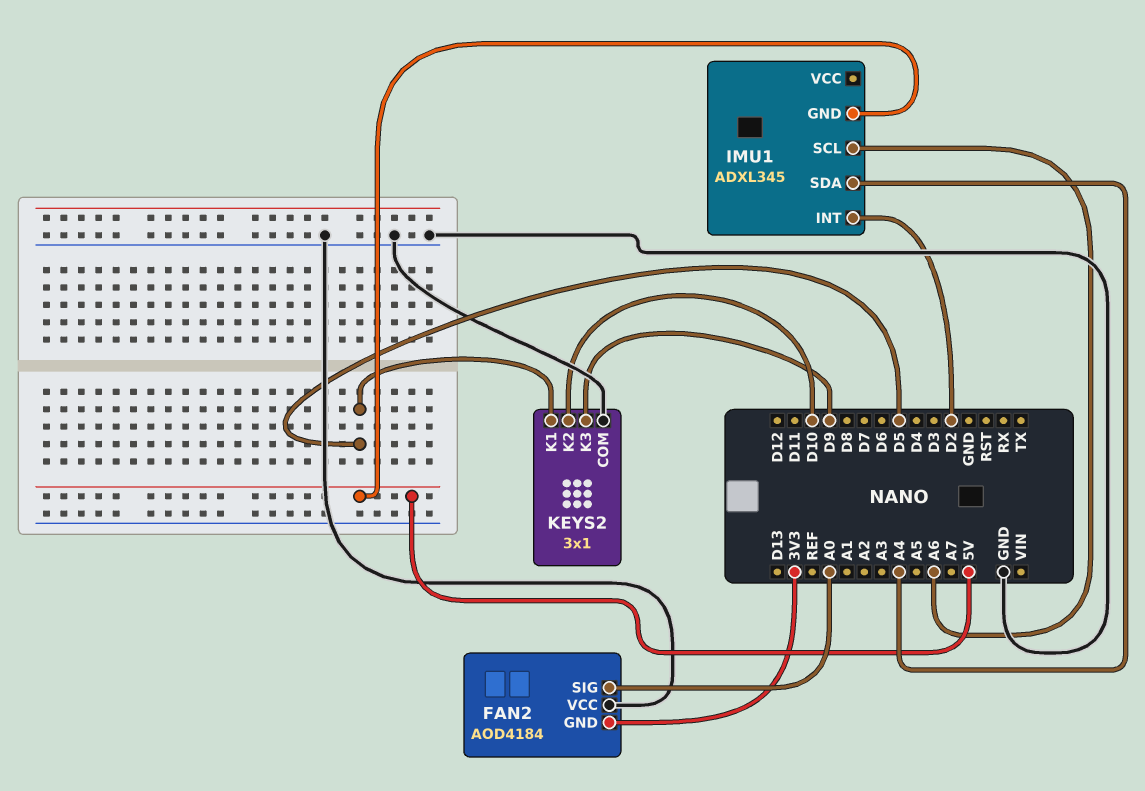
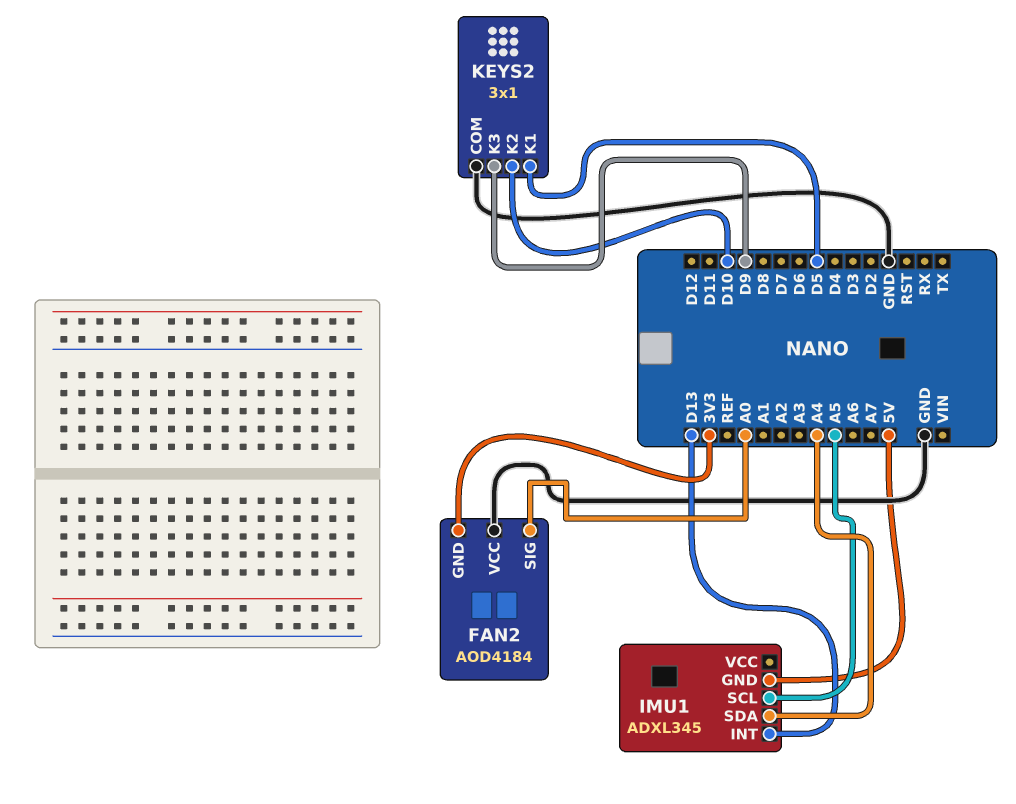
IMU1 pin INT: D2 -> D13
IMU1 pin SCL: A6 -> A5

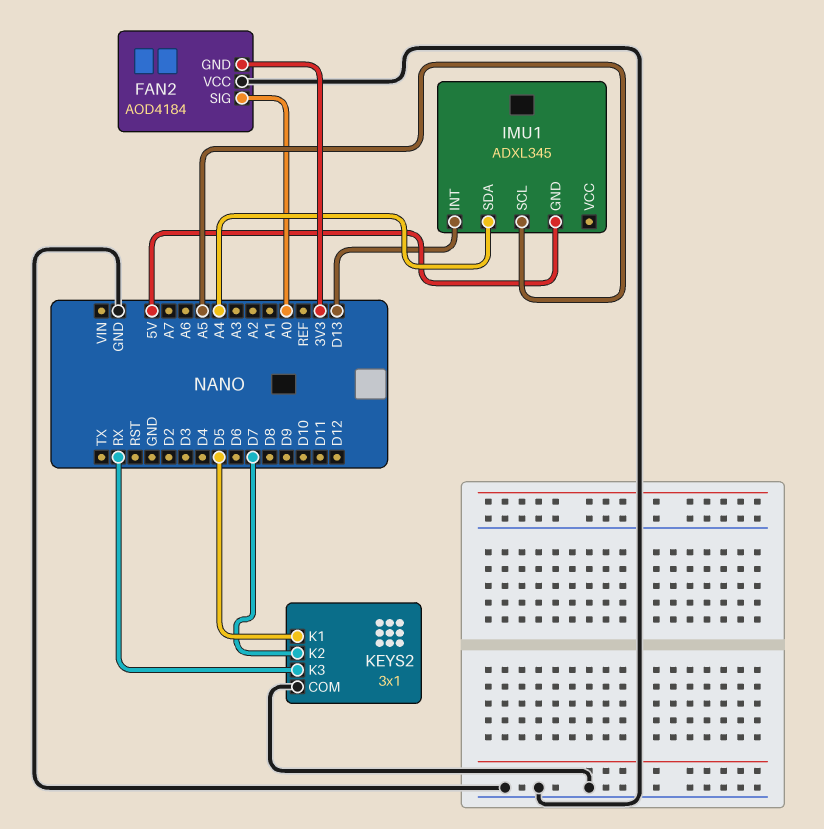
KEYS2 pin K2: D10 -> D7
KEYS2 pin K3: D9 -> RX

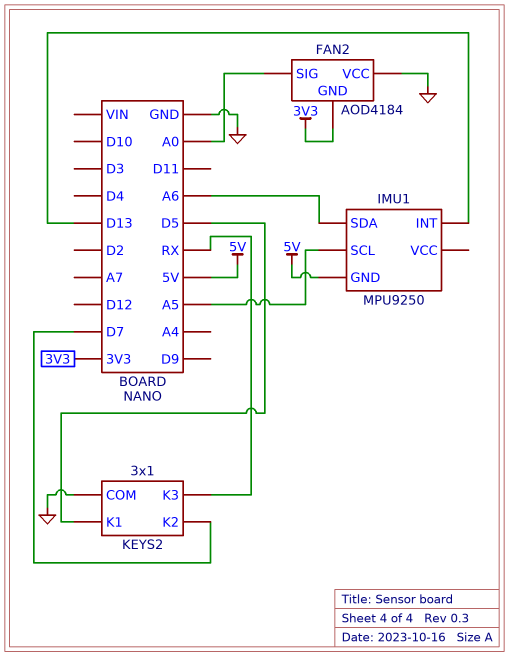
IMU1: ADXL345 -> MPU9250
IMU1 pin SDA: A4 -> A6

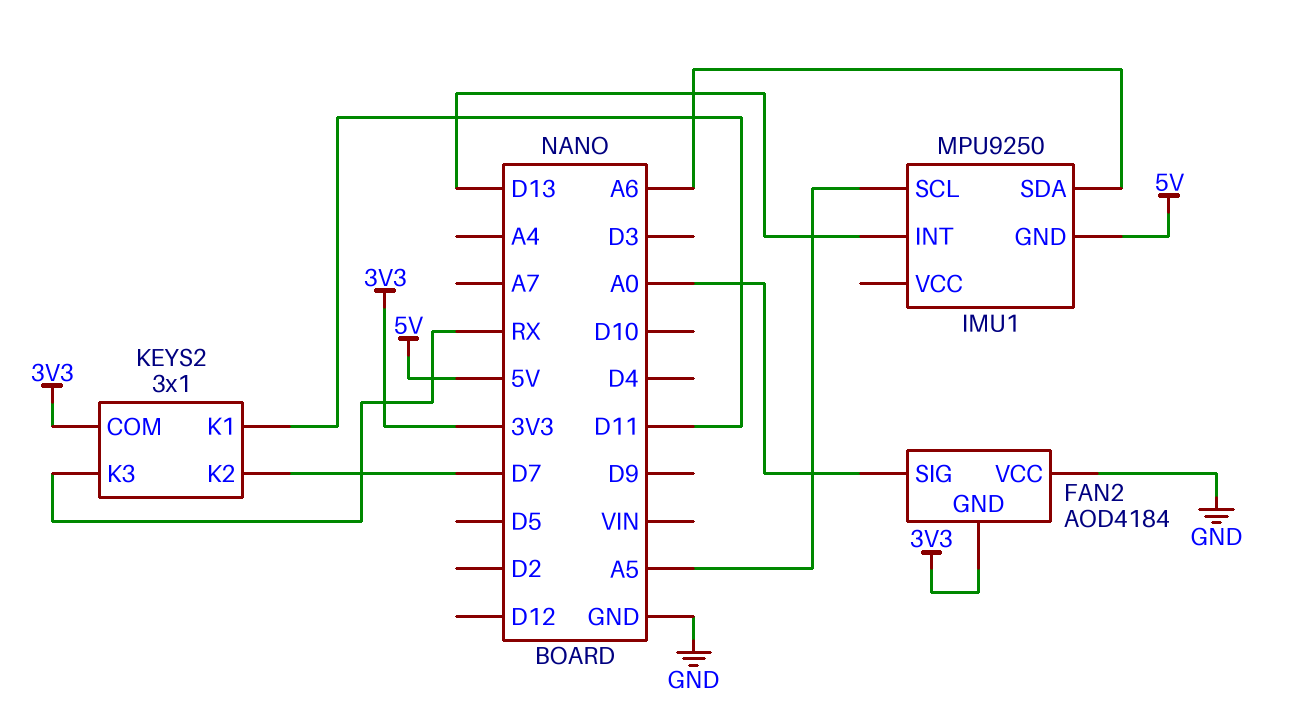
KEYS2 pin COM: GND -> 3V3
KEYS2 pin K1: D5 -> D11

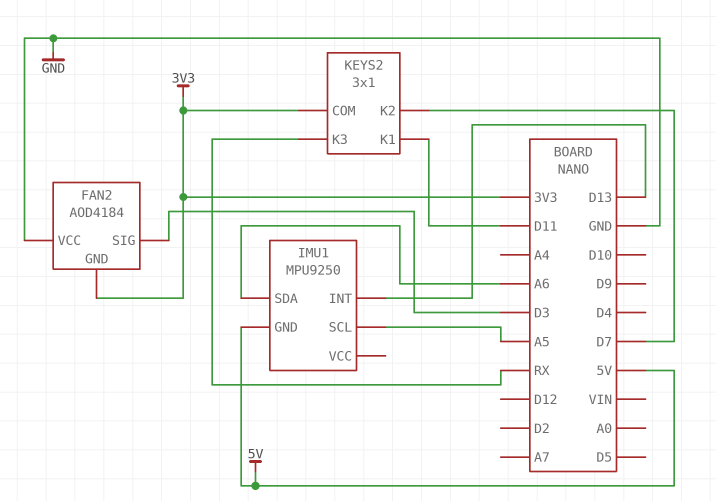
FAN2 pin SIG: A0 -> D3

